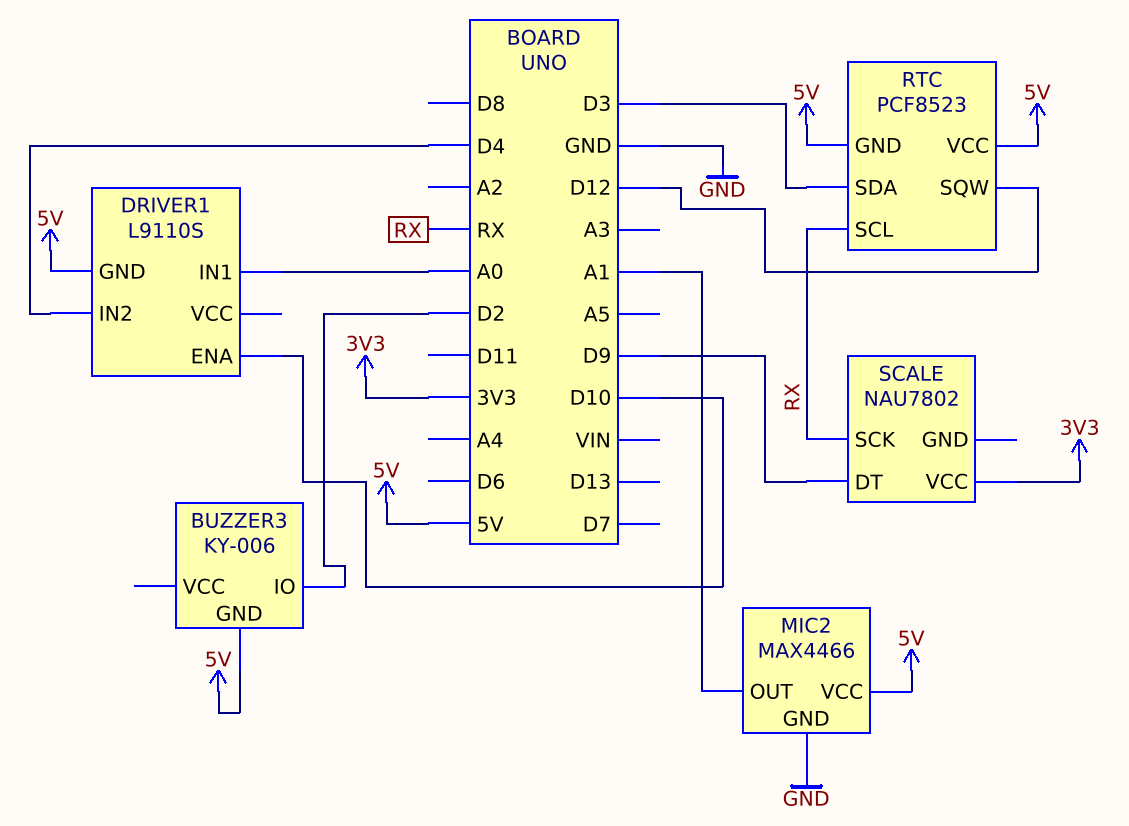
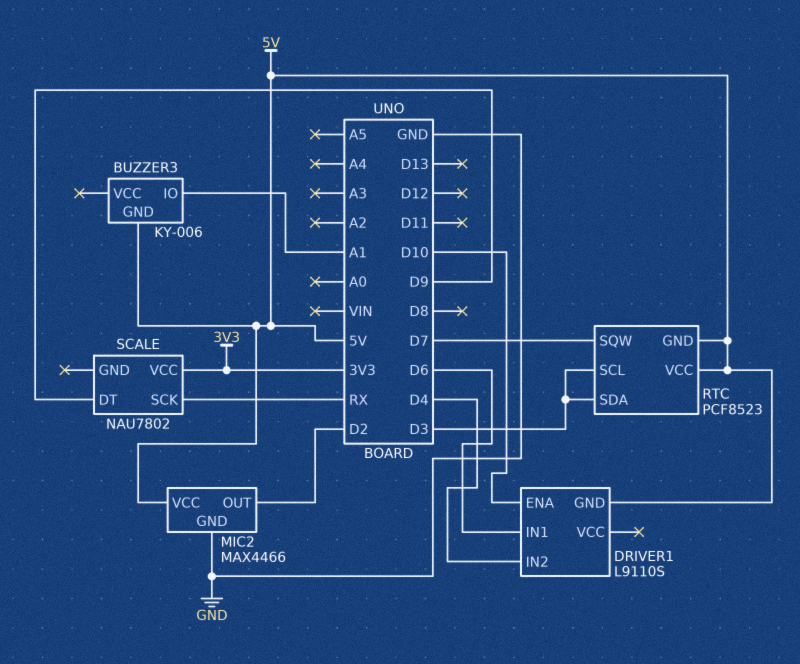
BUZZER3 pin IO: D2 -> A1
DRIVER1 pin IN1: A0 -> D6
MIC2 pin OUT: A1 -> D2
RTC pin SCL: RX -> D3
RTC pin SQW: D12 -> D7

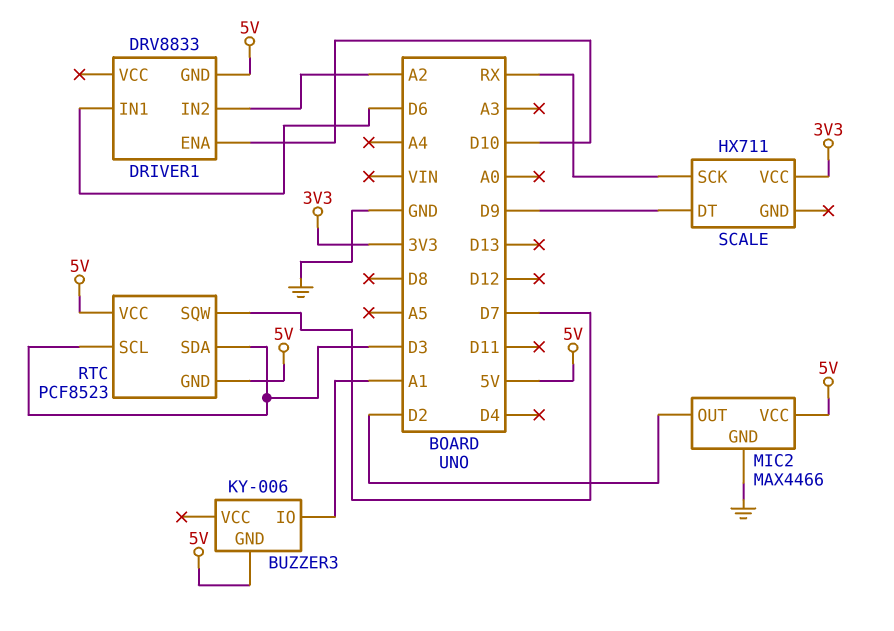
DRIVER1: L9110S -> DRV8833
DRIVER1 pin IN2: D4 -> A2
SCALE: NAU7802 -> HX711

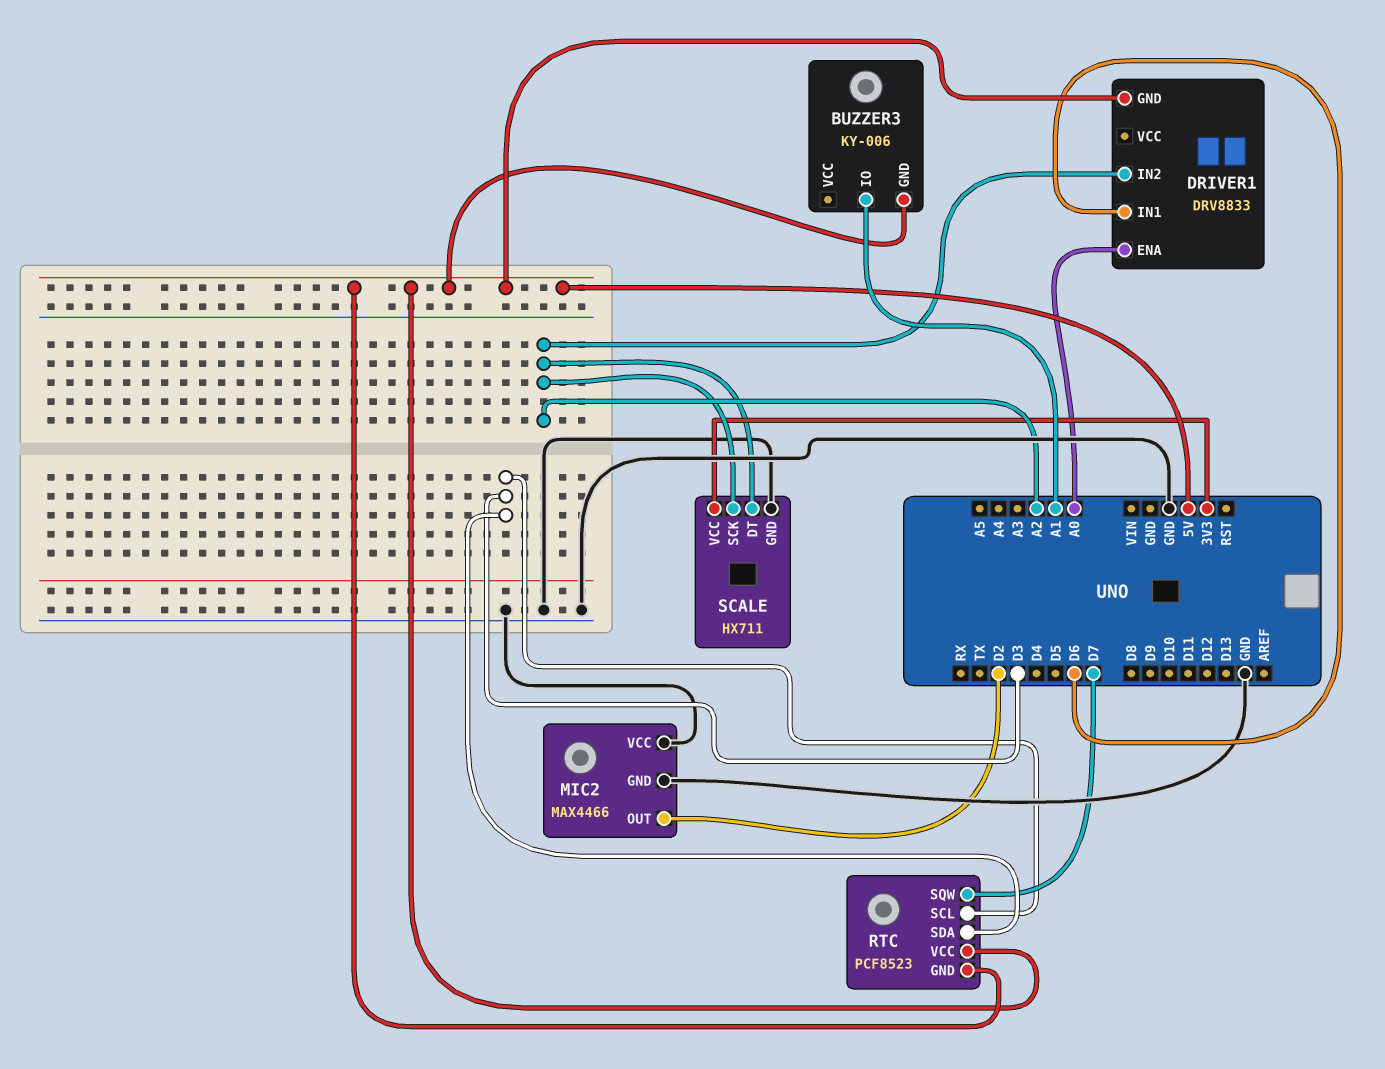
DRIVER1 pin ENA: D10 -> A0
MIC2 pin VCC: 5V -> GND
SCALE pin DT: D9 -> A2
SCALE pin GND: none -> GND
SCALE pin SCK: RX -> A2

